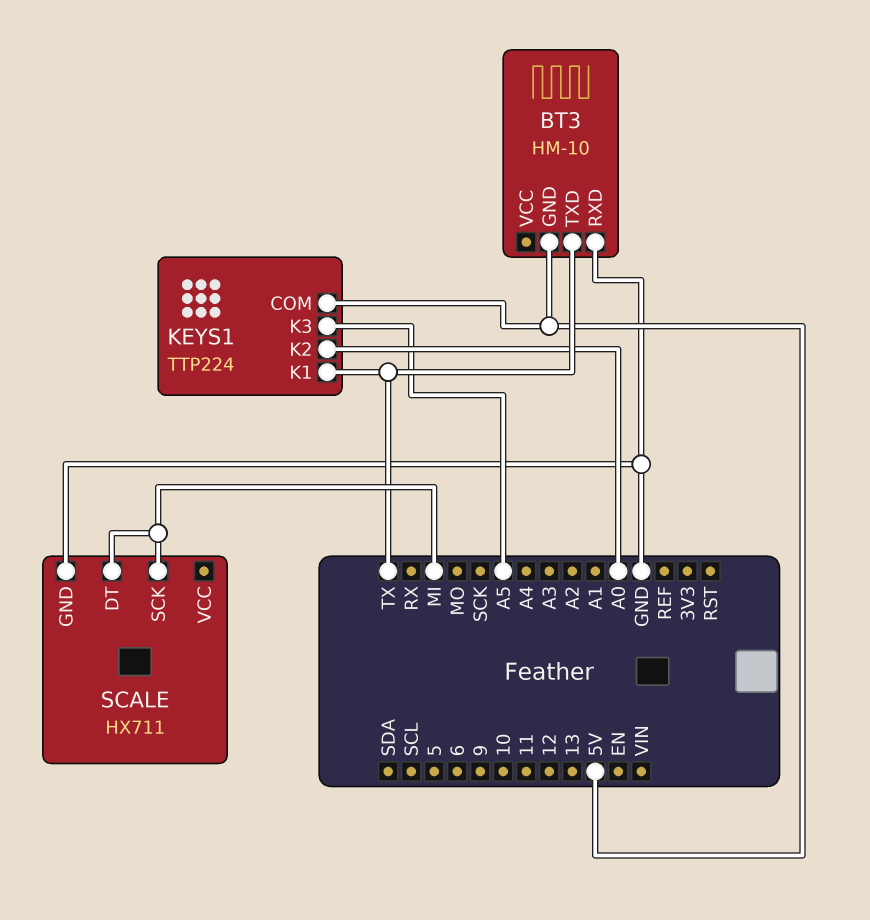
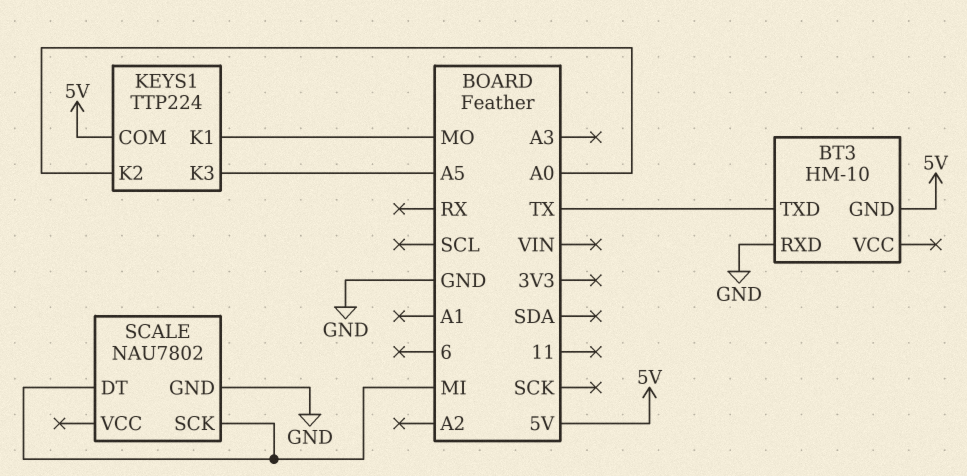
KEYS1 pin K1: TX -> MO
SCALE: HX711 -> NAU7802

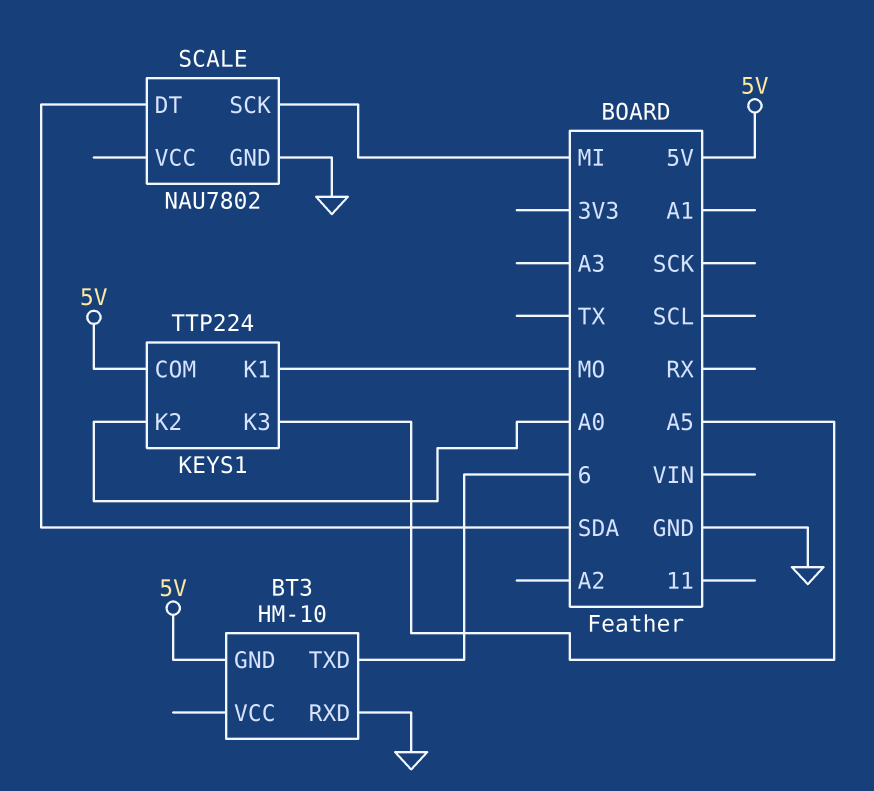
BT3 pin TXD: TX -> 6
SCALE pin DT: MI -> SDA

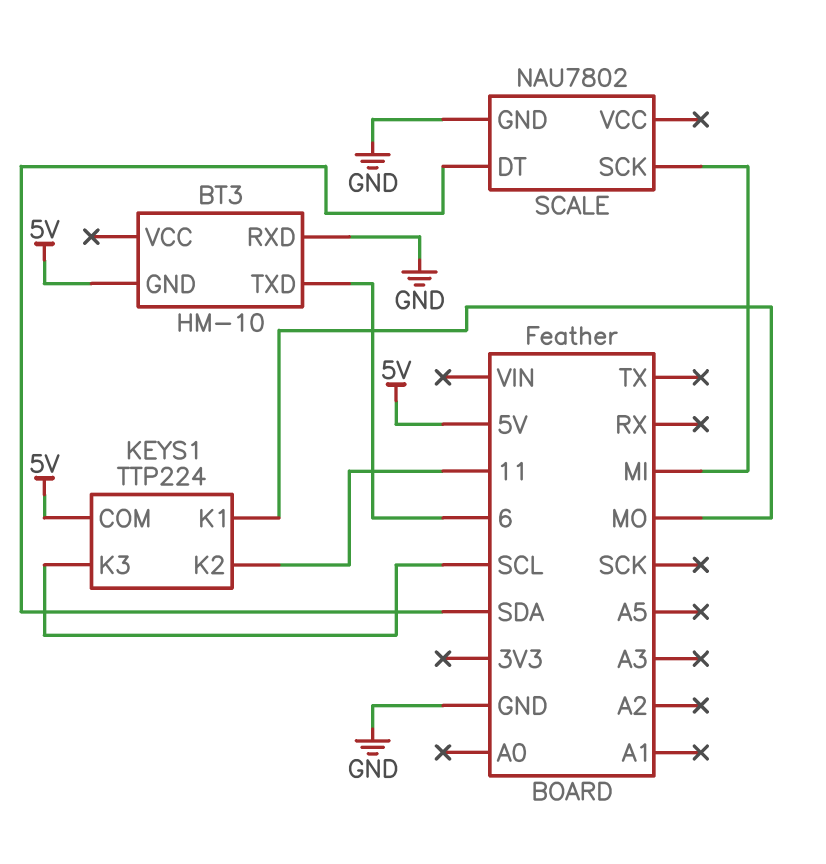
KEYS1 pin K2: A0 -> 11
KEYS1 pin K3: A5 -> SCL

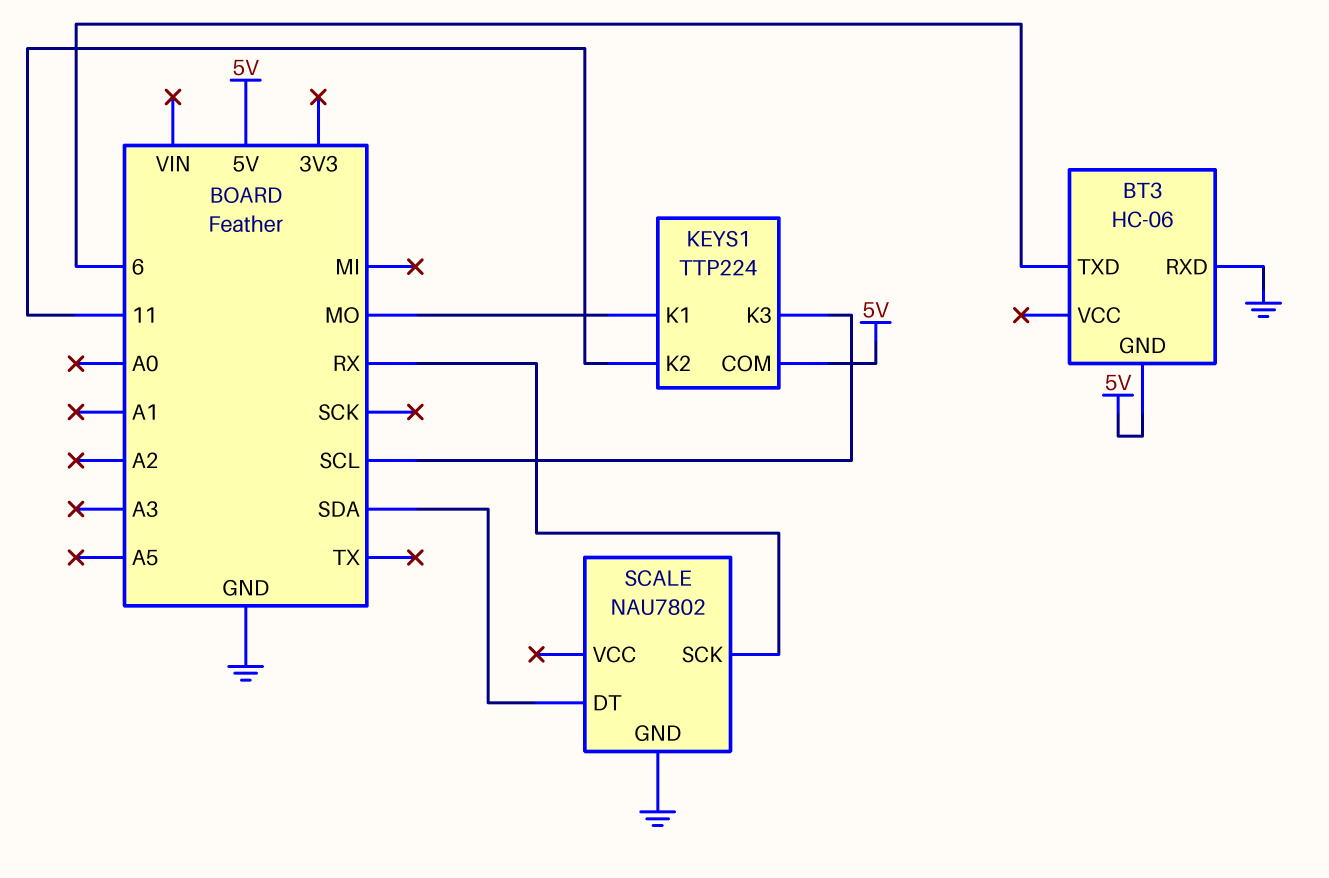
BT3: HM-10 -> HC-06
SCALE pin SCK: MI -> RX

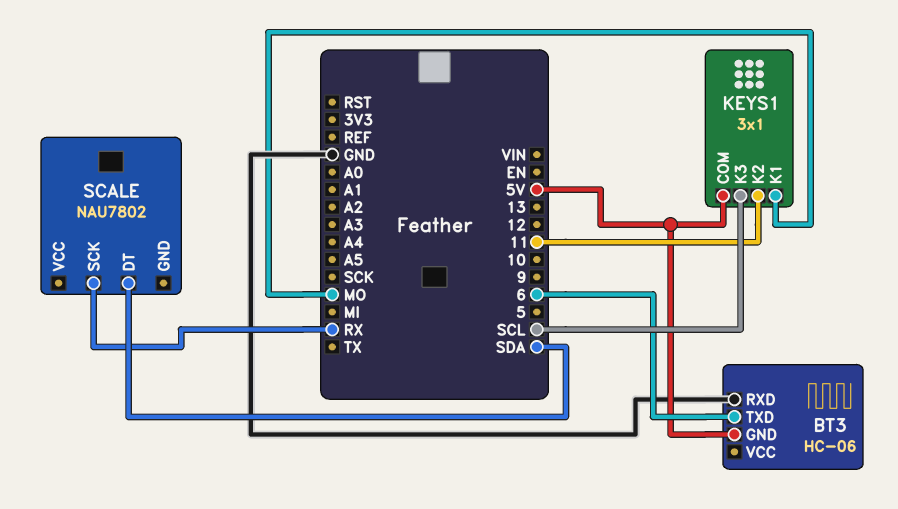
KEYS1: TTP224 -> 3x1
SCALE pin GND: GND -> none

